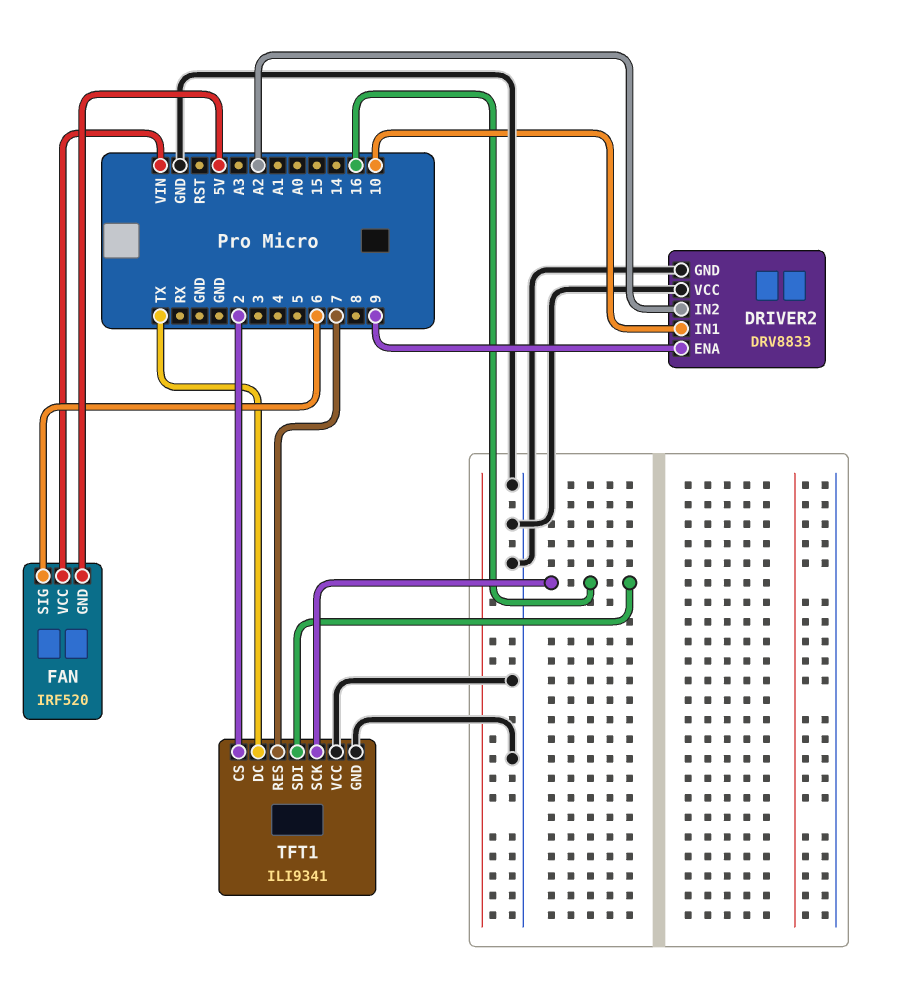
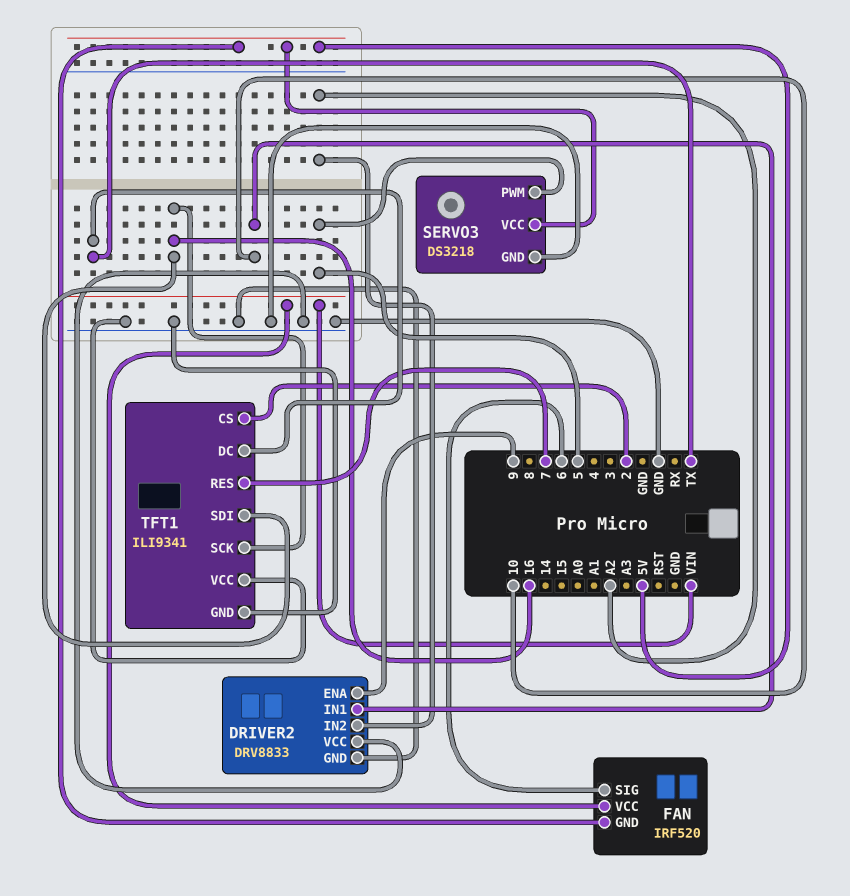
SERVO3: none -> DS3218
SERVO3 pin GND: none -> GND
SERVO3 pin PWM: none -> 5
SERVO3 pin VCC: none -> 5V

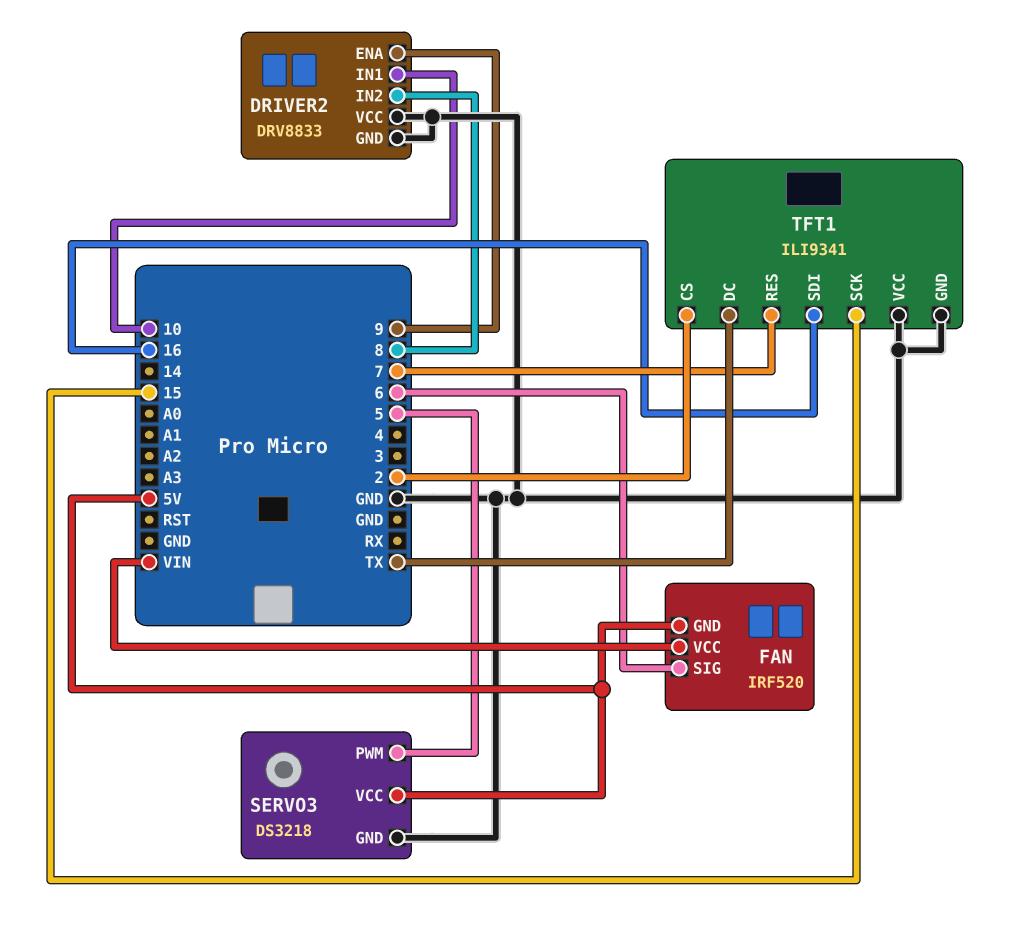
DRIVER2 pin IN2: A2 -> 8
TFT1 pin SCK: 16 -> 15

